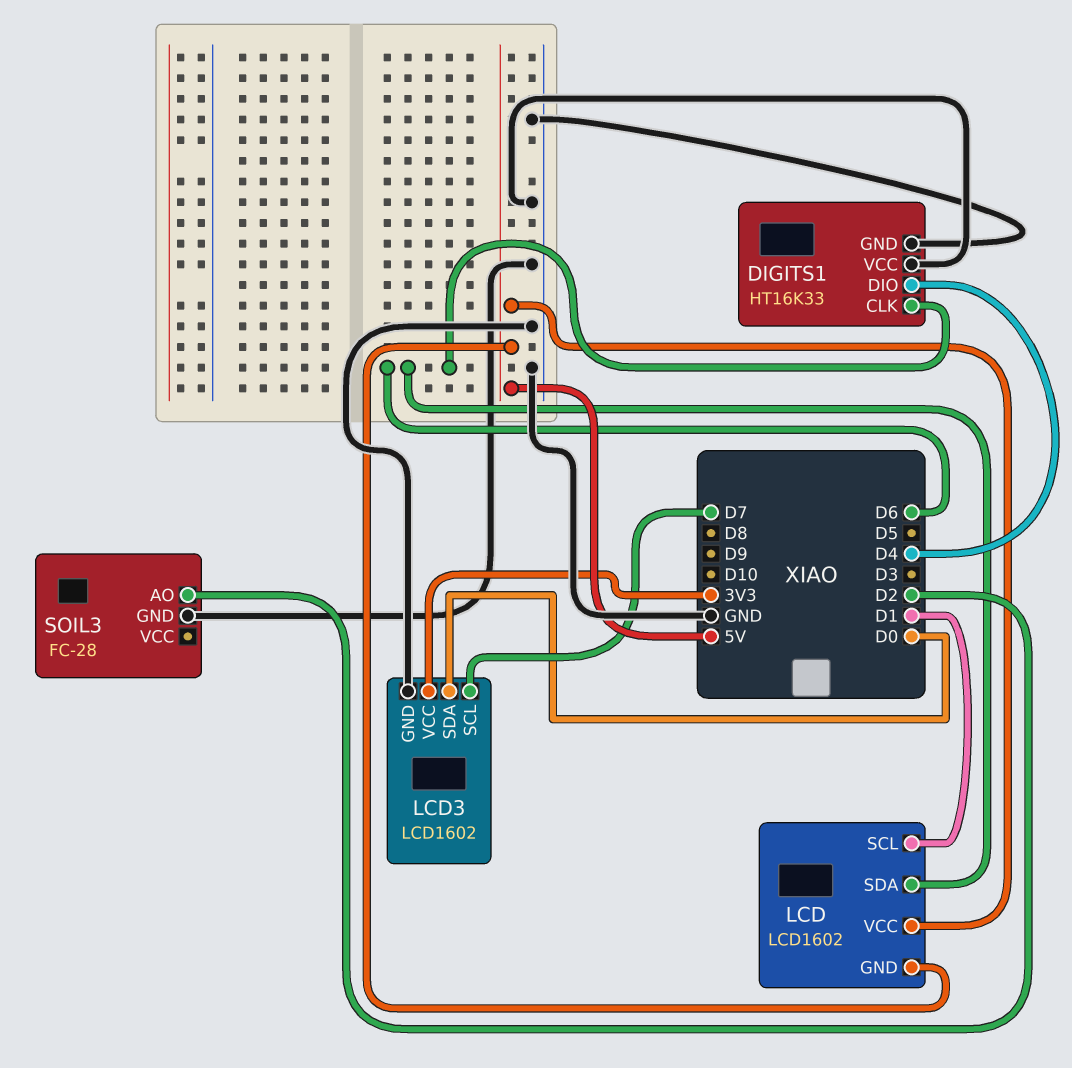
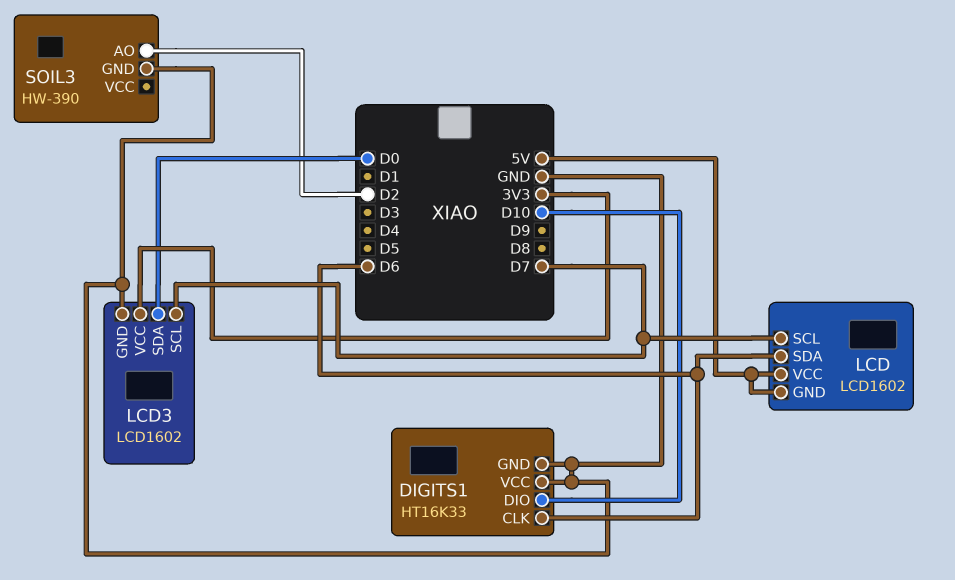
DIGITS1 pin DIO: D4 -> D10
LCD pin SCL: D1 -> D7
SOIL3: FC-28 -> HW-390

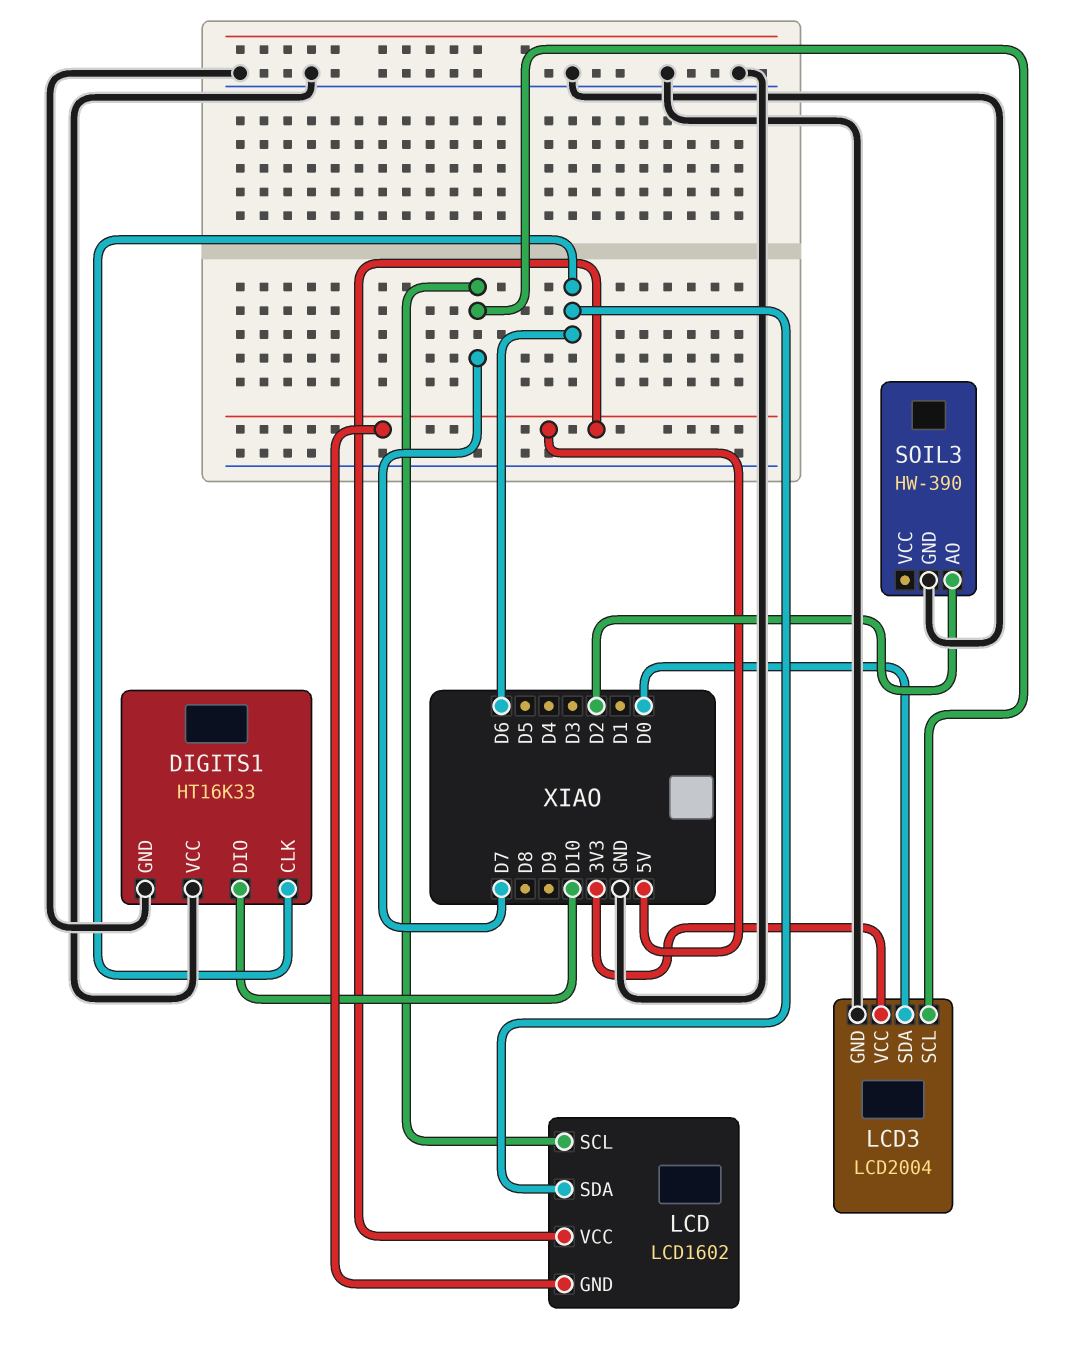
LCD3: LCD1602 -> LCD2004

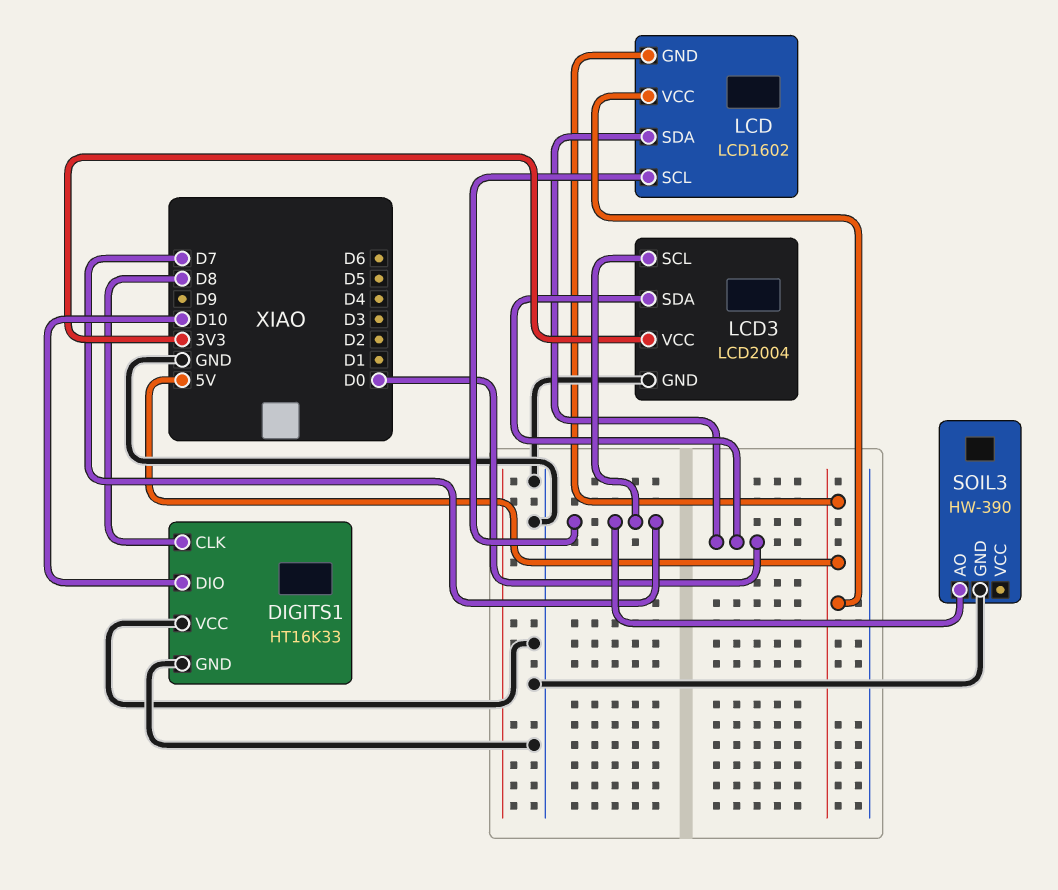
DIGITS1 pin CLK: D6 -> D8
LCD pin SDA: D6 -> D0
SOIL3 pin AO: D2 -> D7

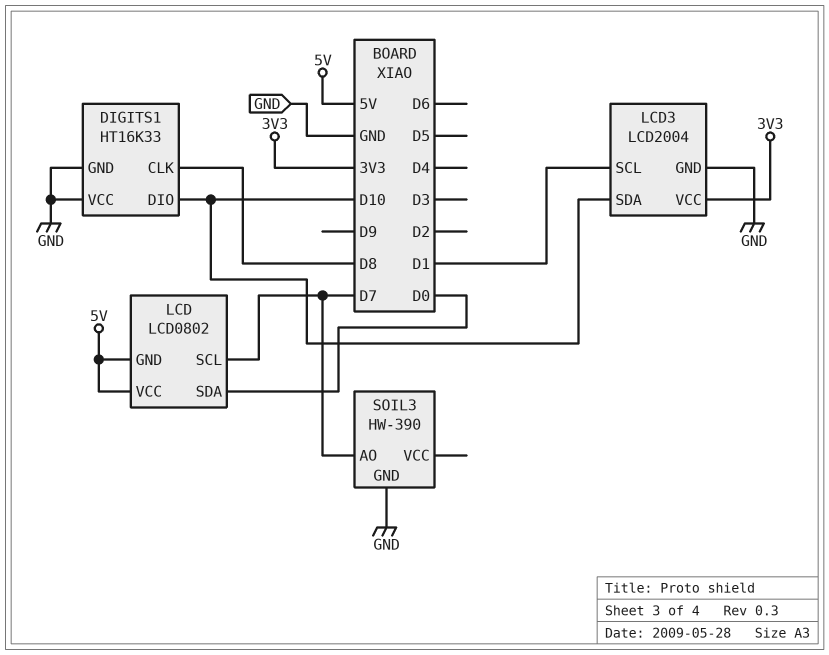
LCD: LCD1602 -> LCD0802
LCD3 pin SCL: D7 -> D1
LCD3 pin SDA: D0 -> D10

